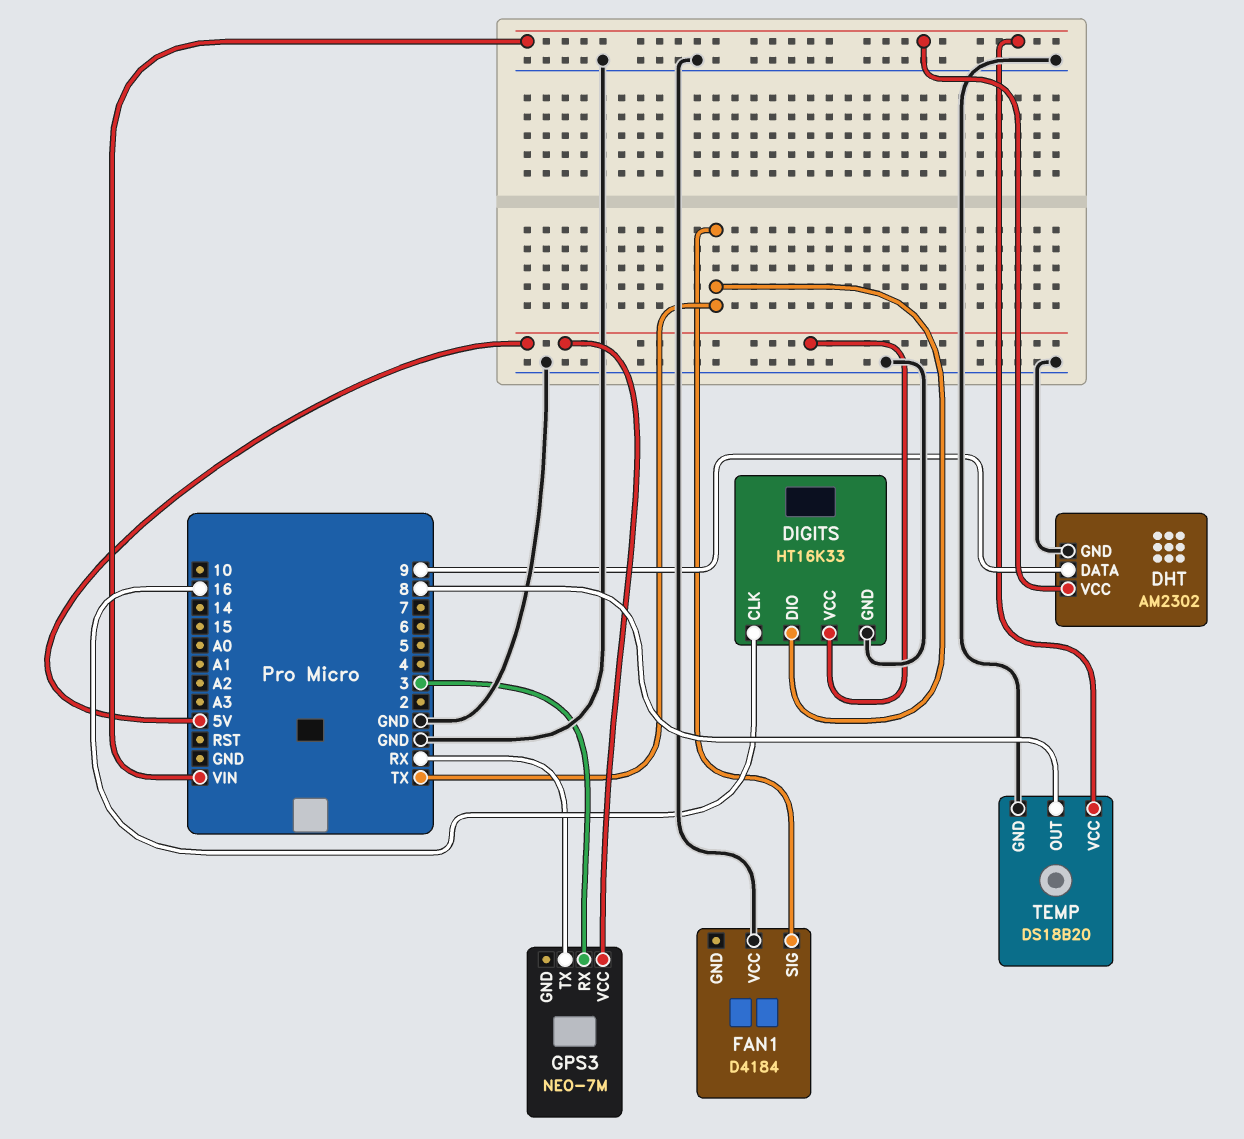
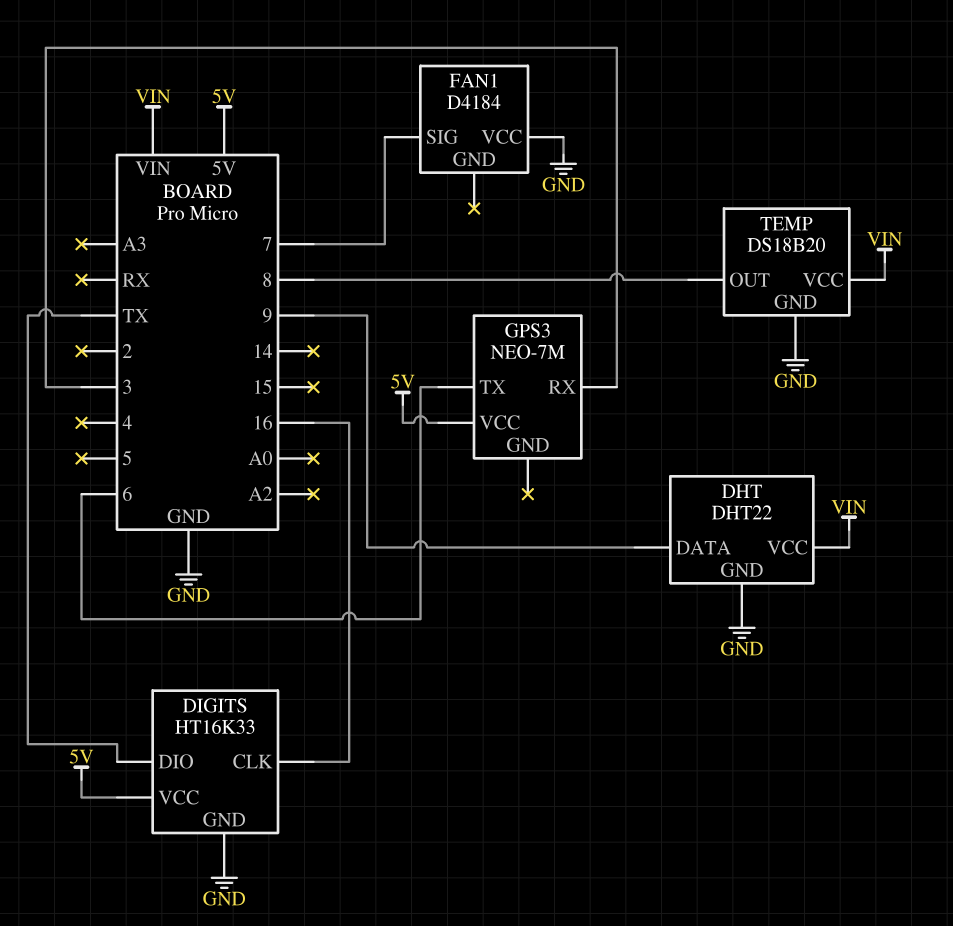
DHT: AM2302 -> DHT22
FAN1 pin SIG: TX -> 7
GPS3 pin TX: RX -> 6

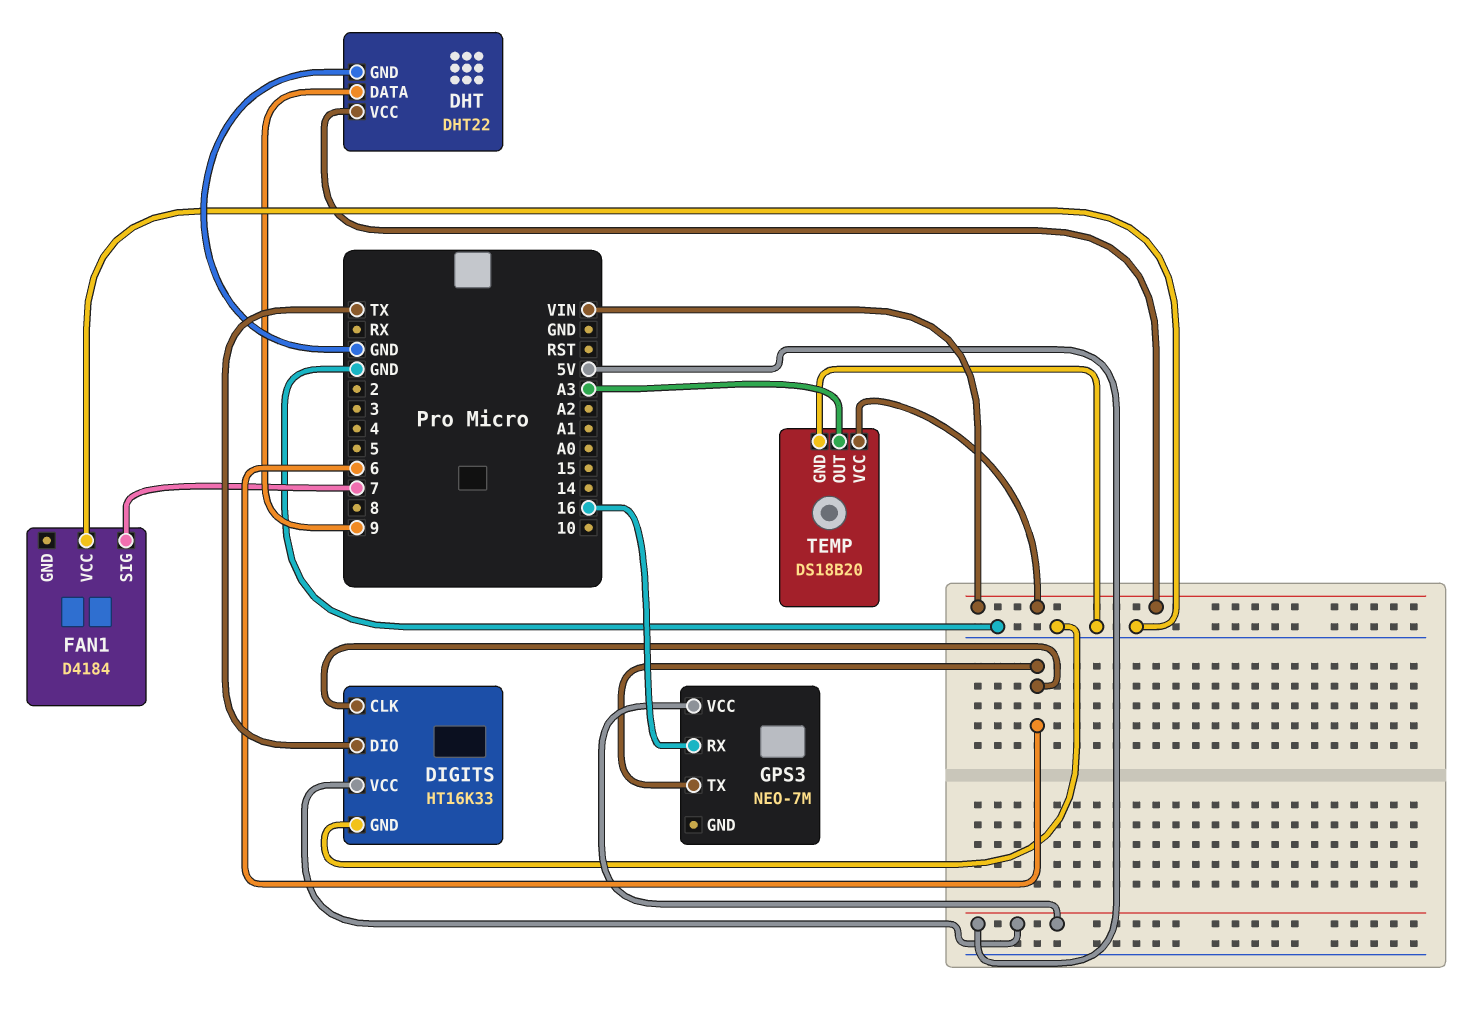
DIGITS pin CLK: 16 -> 6
GPS3 pin RX: 3 -> 16
TEMP pin OUT: 8 -> A3

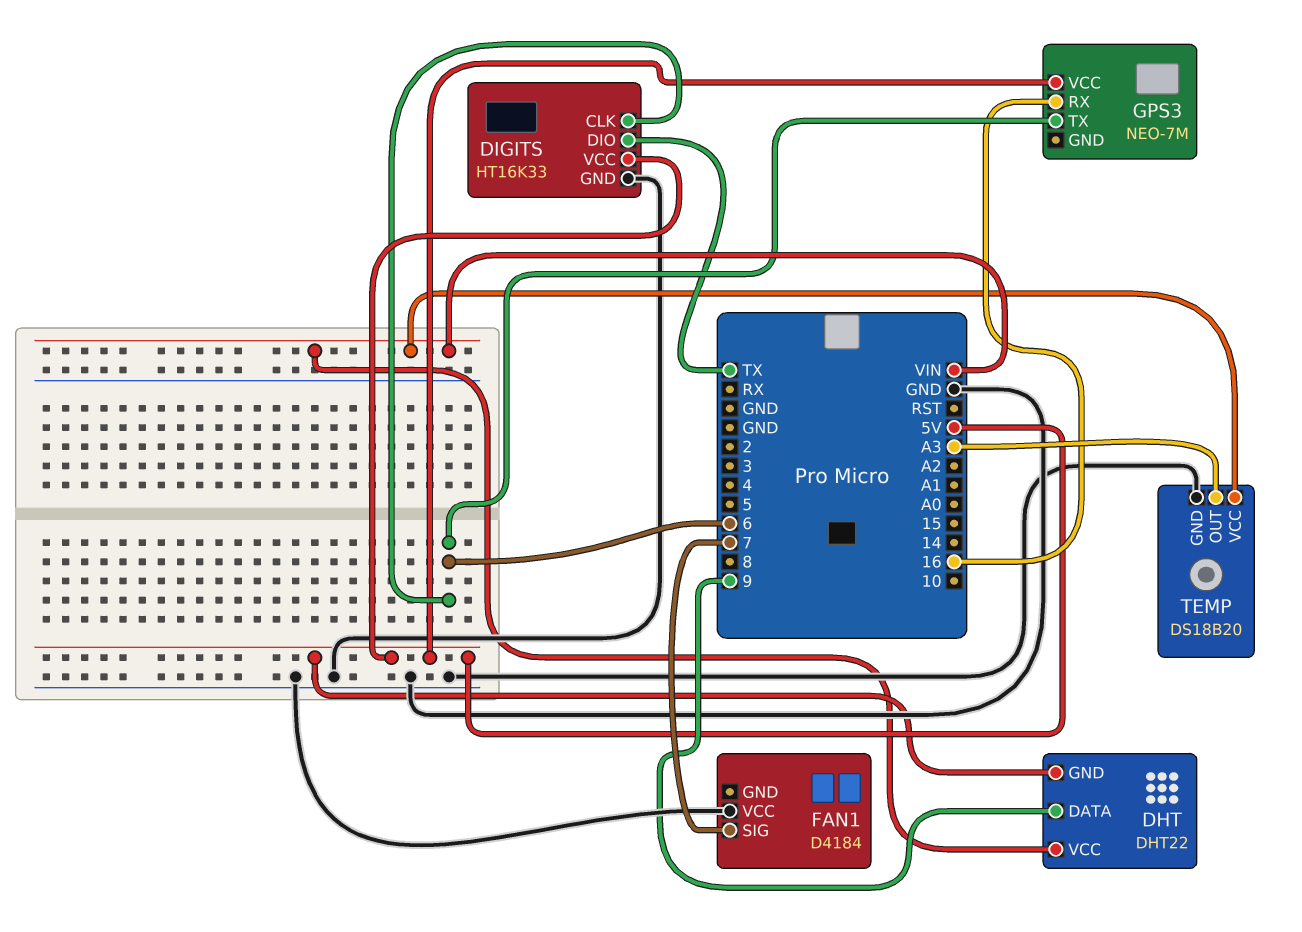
DHT pin GND: GND -> 5V

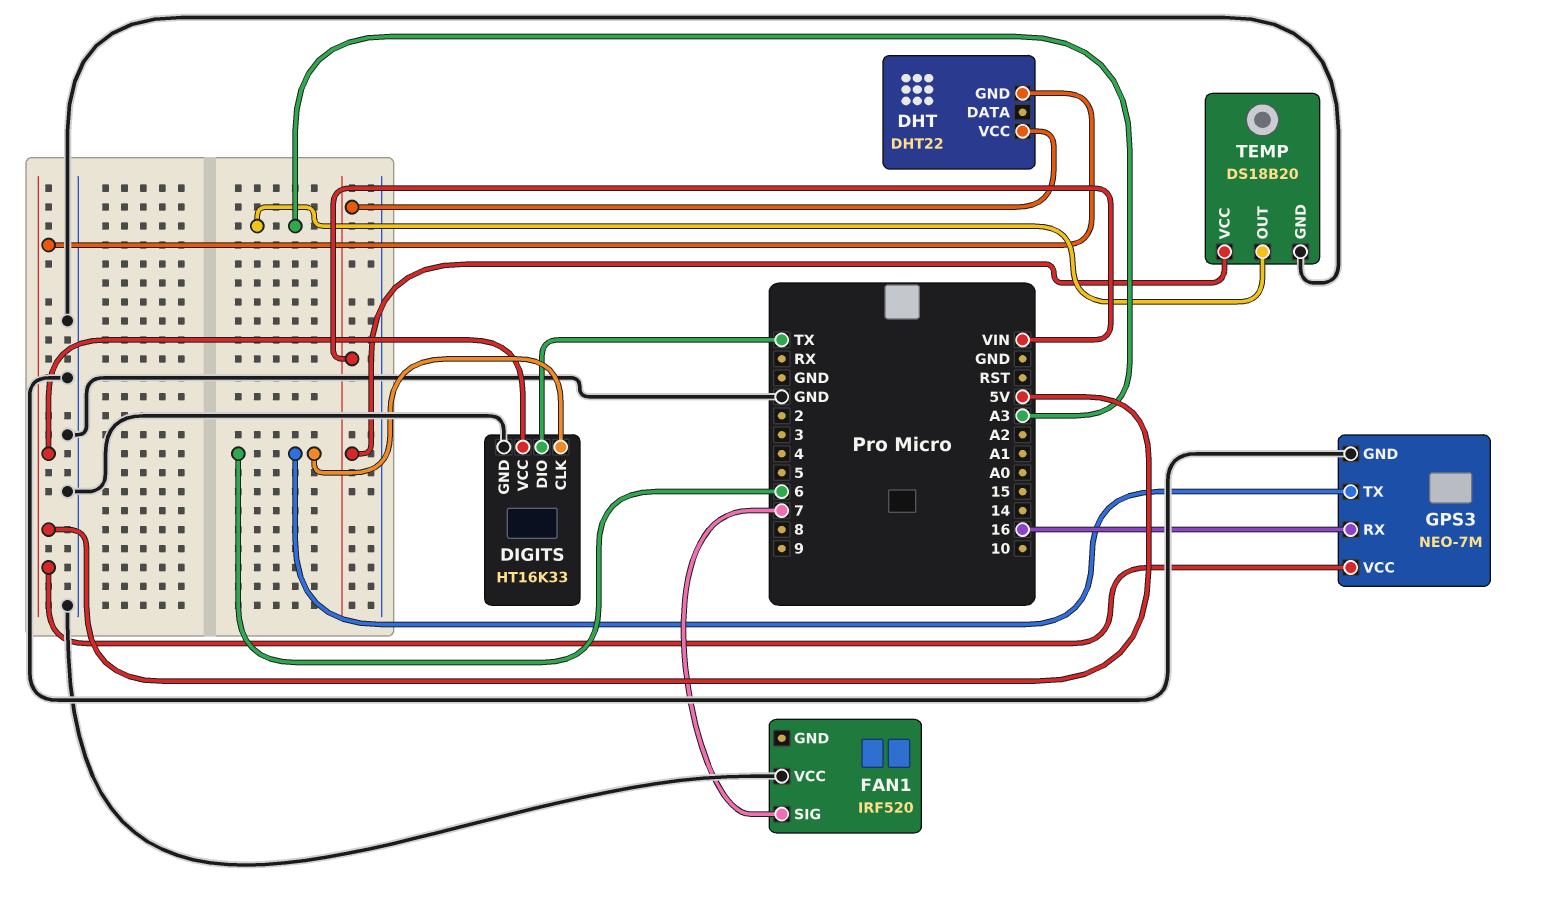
DHT pin DATA: 9 -> none
FAN1: D4184 -> IRF520
GPS3 pin GND: none -> GND

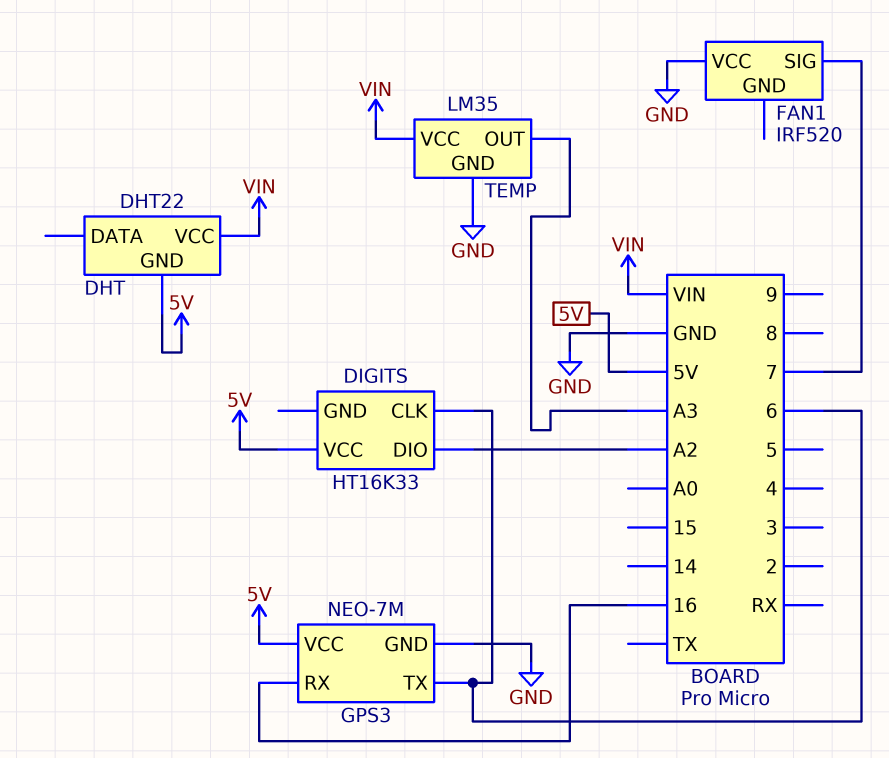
DIGITS pin DIO: TX -> A2
DIGITS pin GND: GND -> none
TEMP: DS18B20 -> LM35

